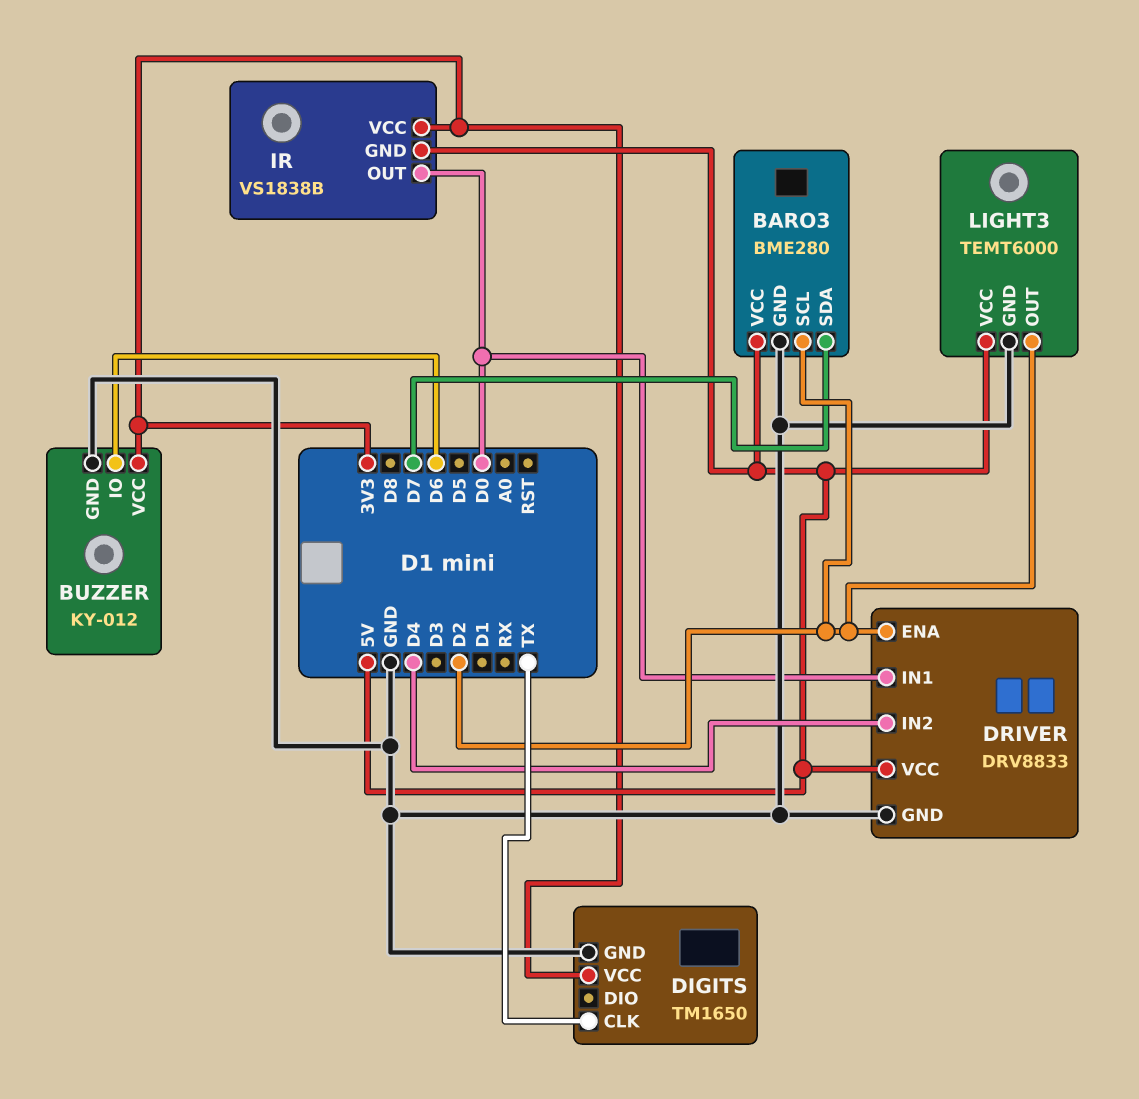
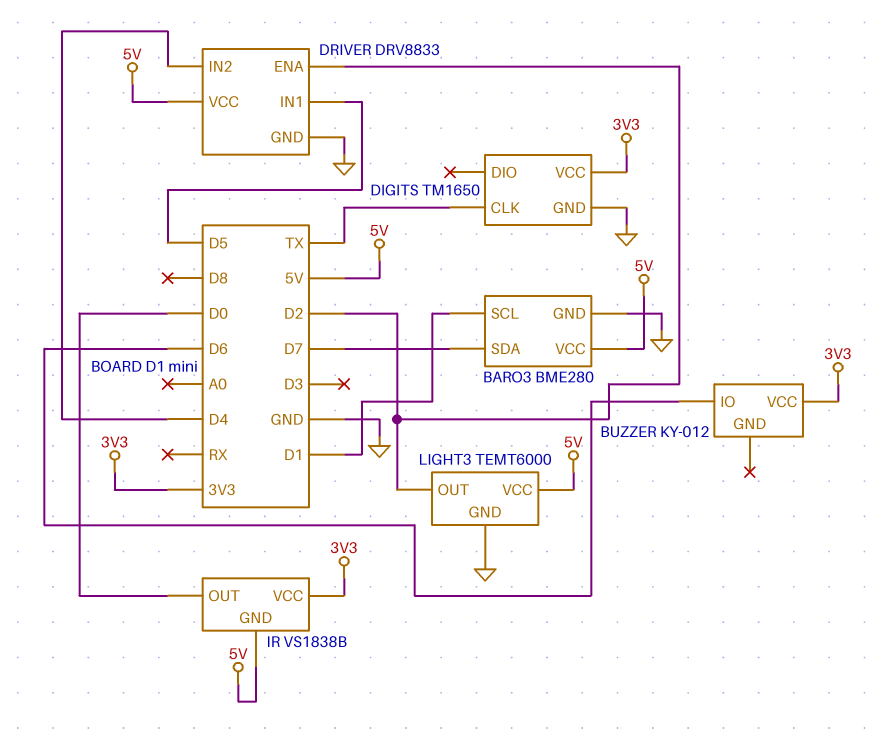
BARO3 pin SCL: D2 -> D1
BUZZER pin GND: GND -> none
DRIVER pin IN1: D0 -> D5

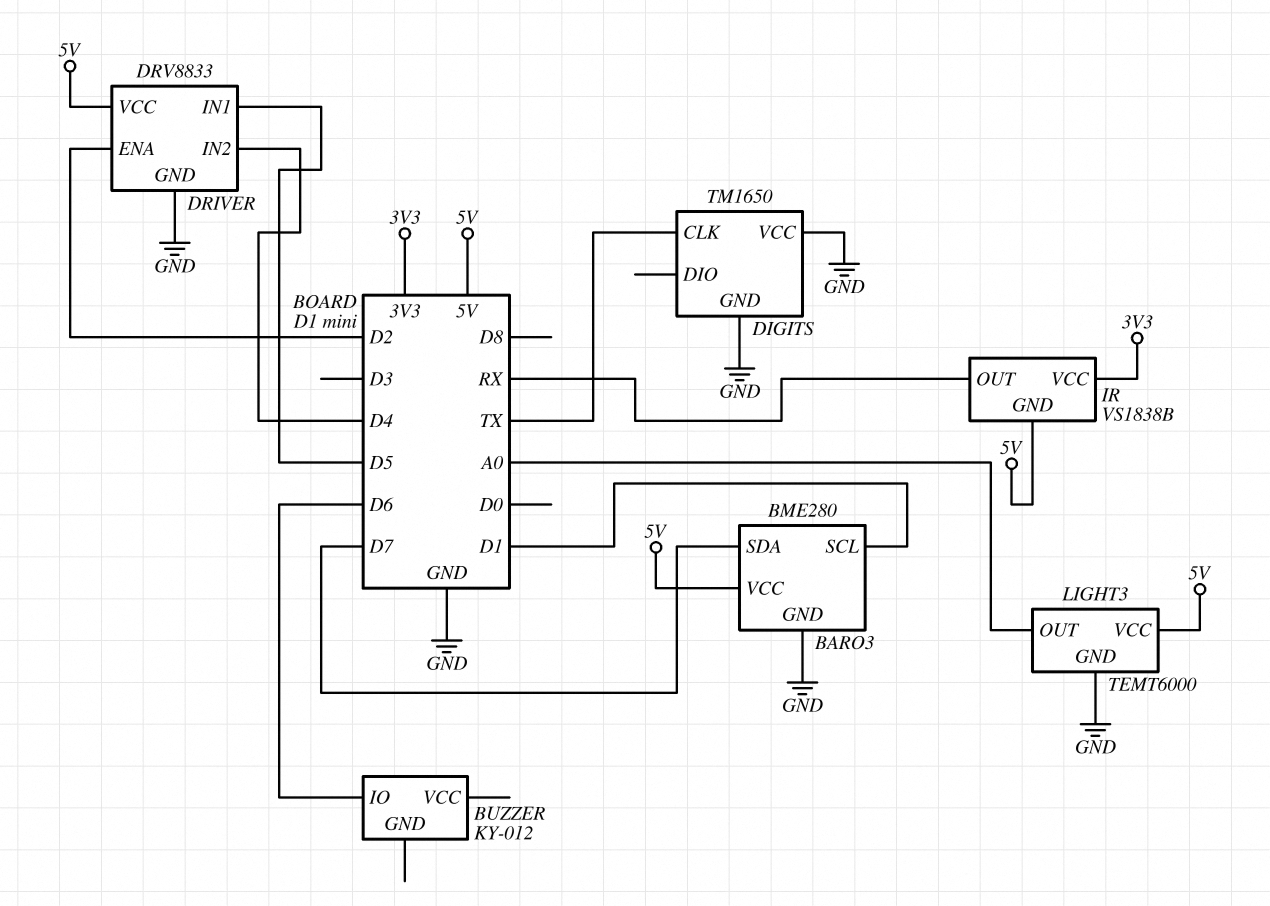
BUZZER pin VCC: 3V3 -> none
DIGITS pin VCC: 3V3 -> GND
IR pin OUT: D0 -> RX
LIGHT3 pin OUT: D2 -> A0

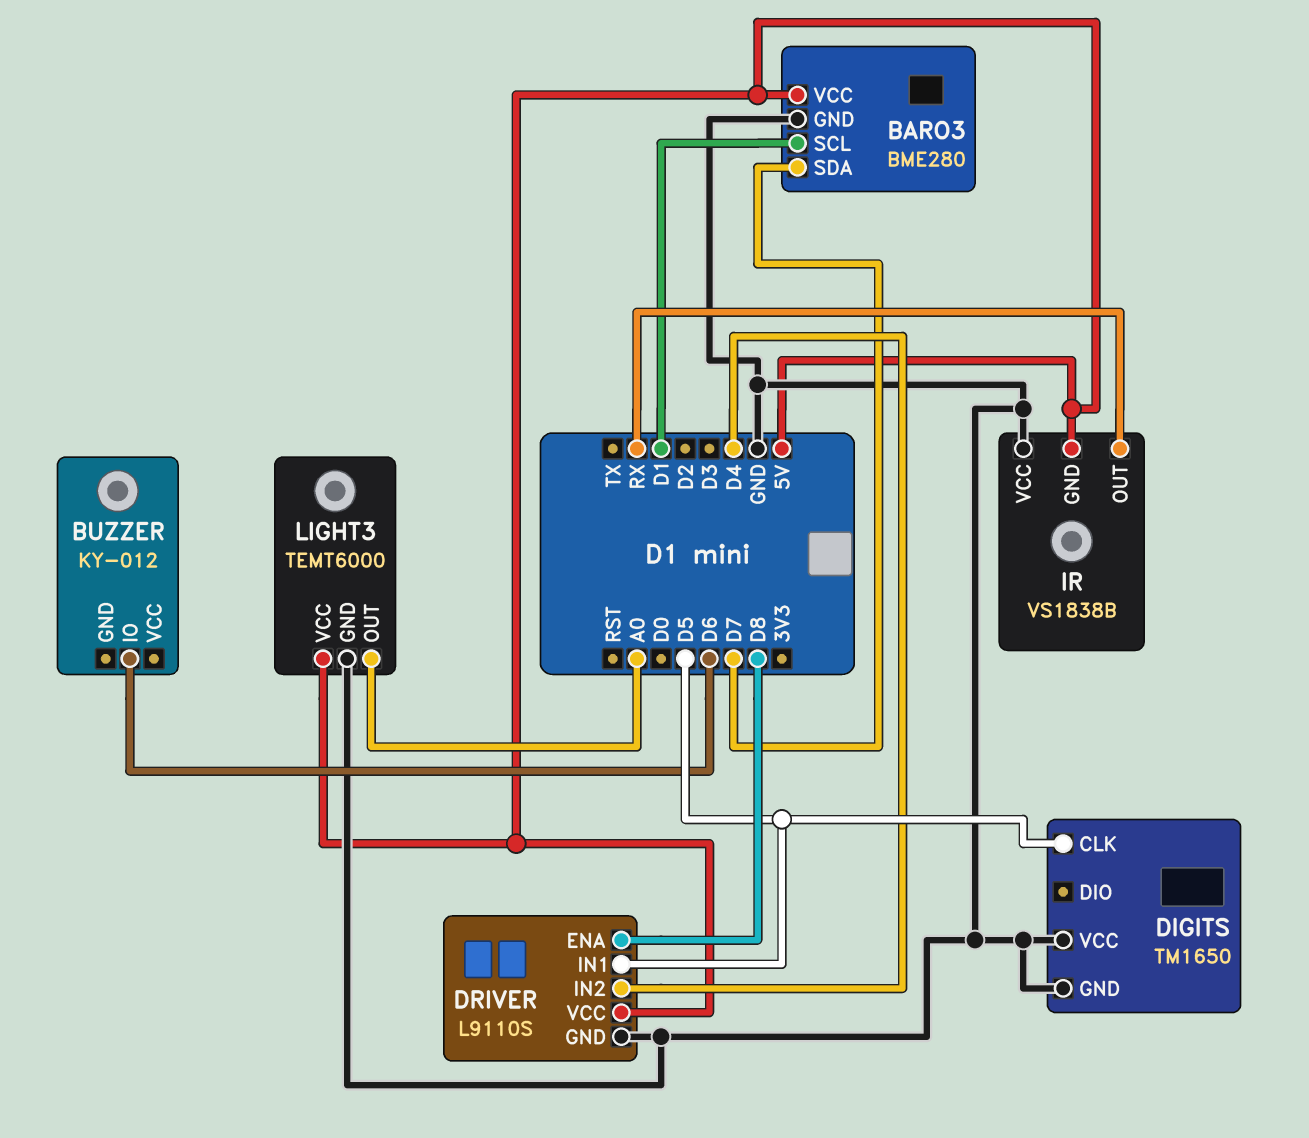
DIGITS pin CLK: TX -> D5
DRIVER: DRV8833 -> L9110S
DRIVER pin ENA: D2 -> D8
IR pin VCC: 3V3 -> GND

